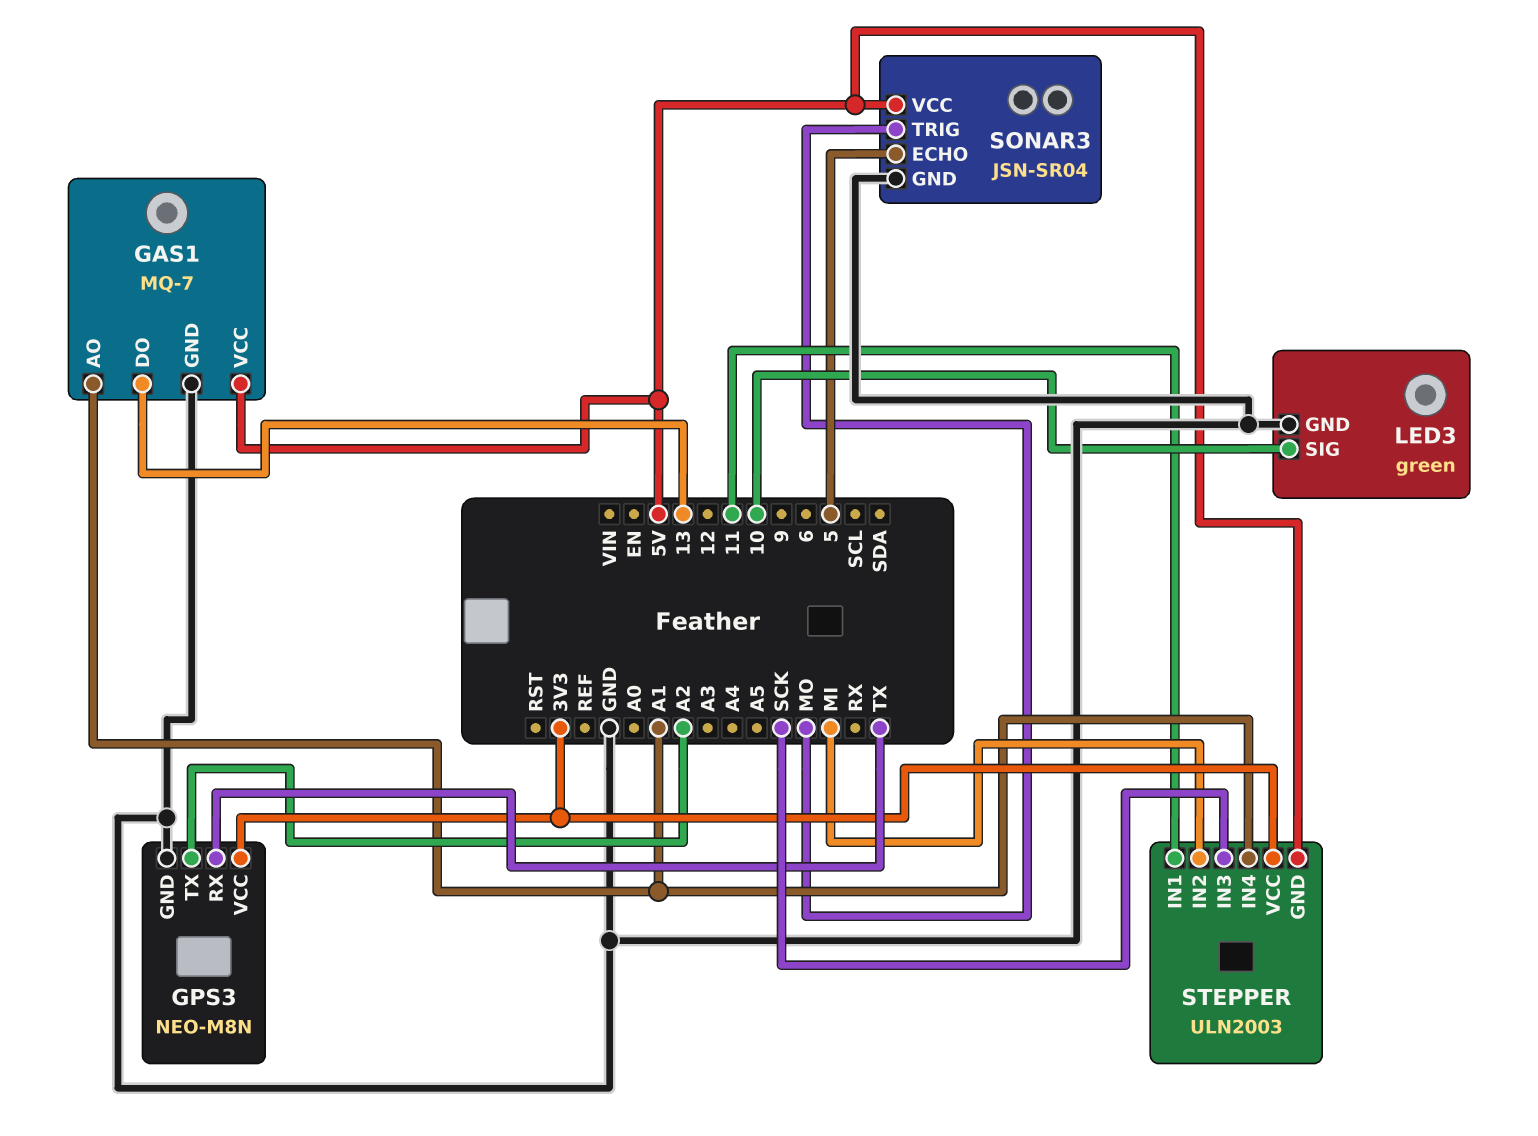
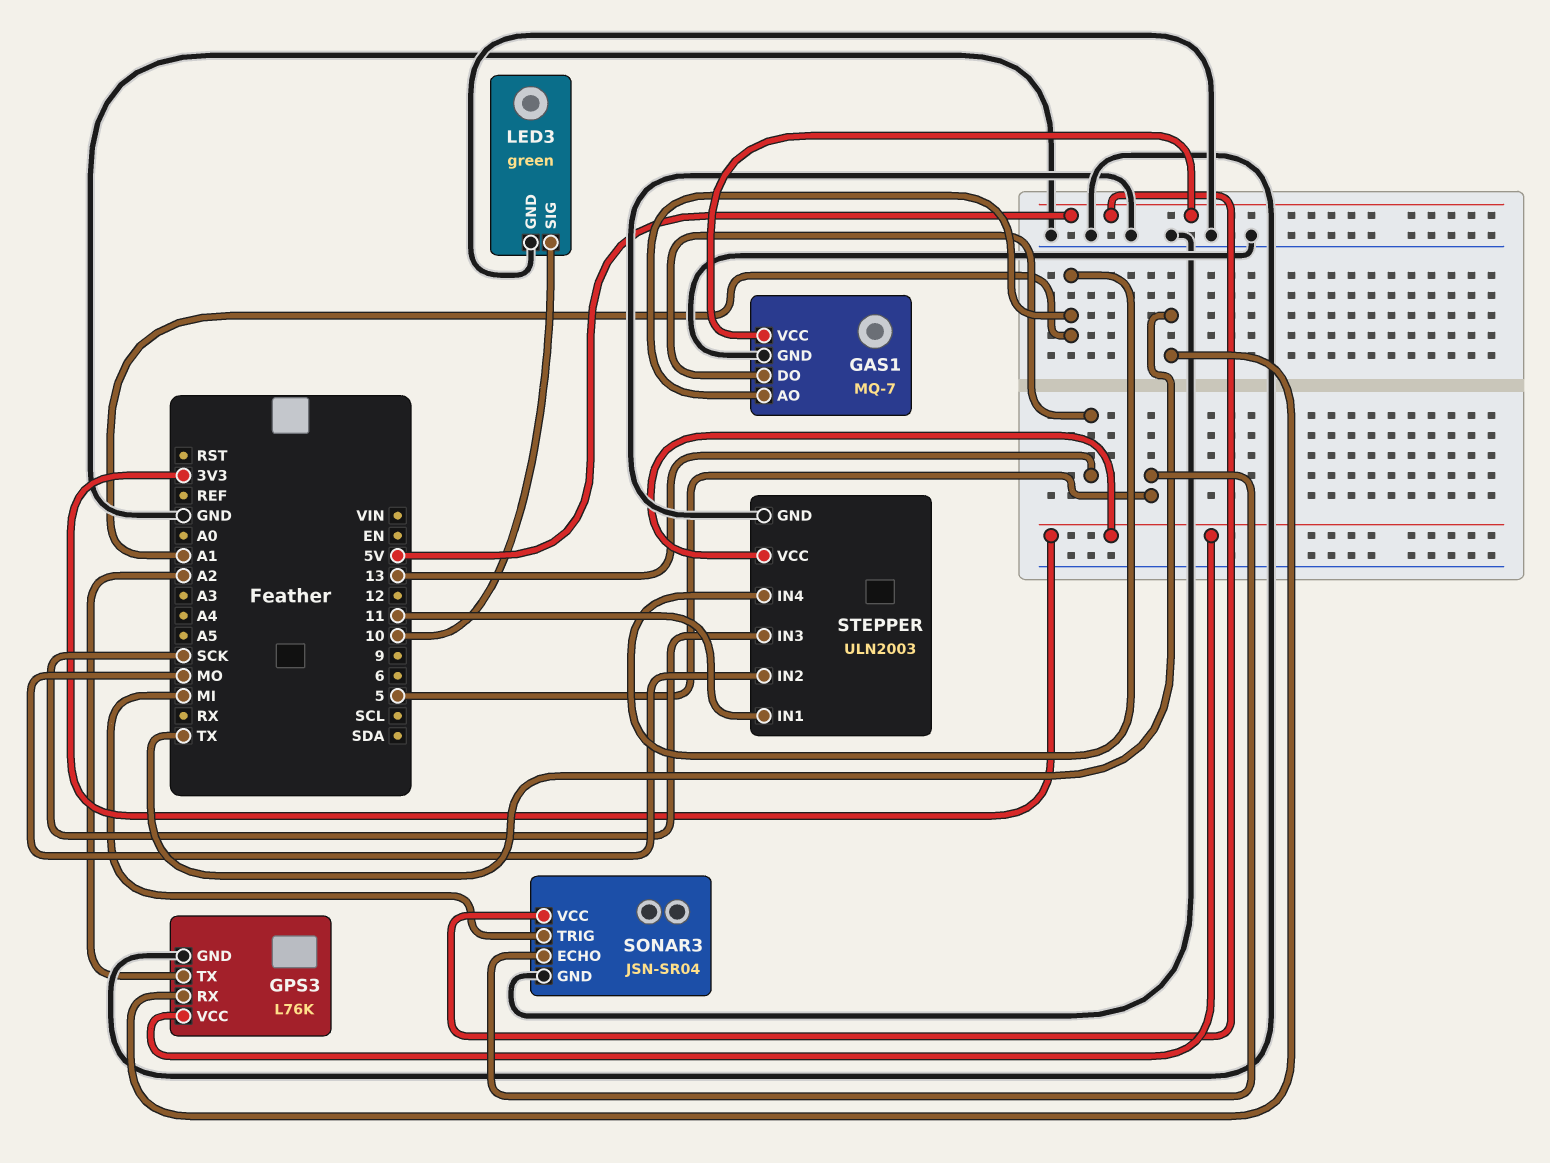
GPS3: NEO-M8N -> L76K
SONAR3 pin TRIG: MO -> MI
STEPPER pin GND: 5V -> GND
STEPPER pin IN2: MI -> MO

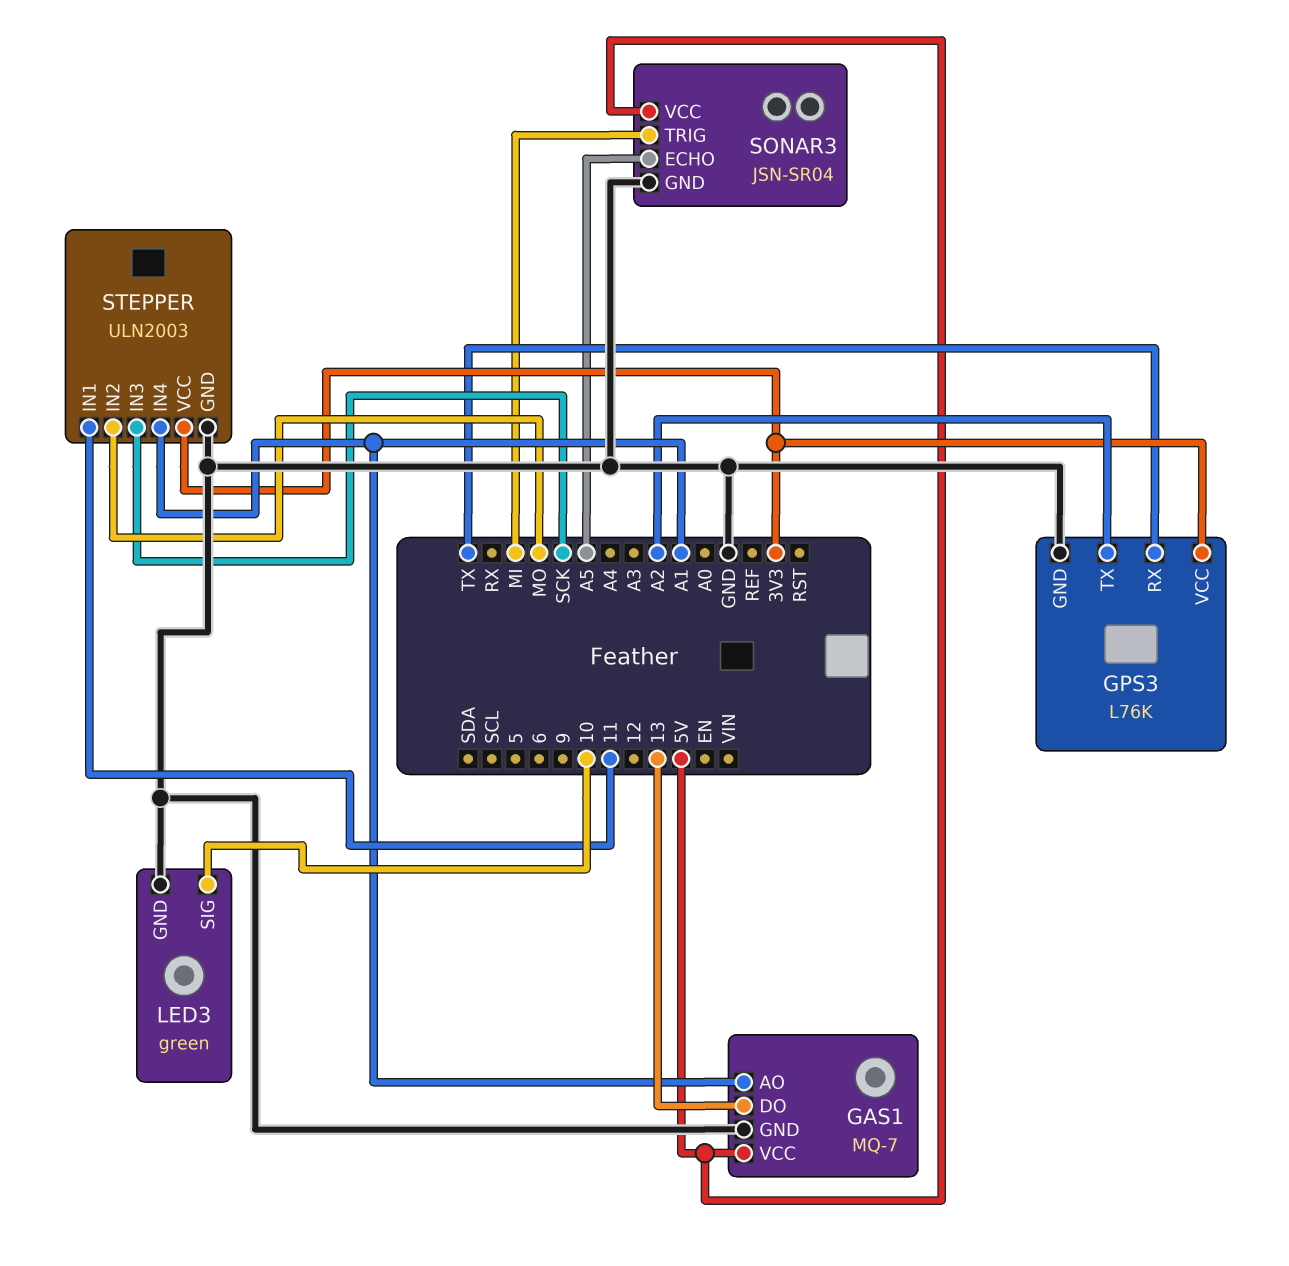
SONAR3 pin ECHO: 5 -> A5

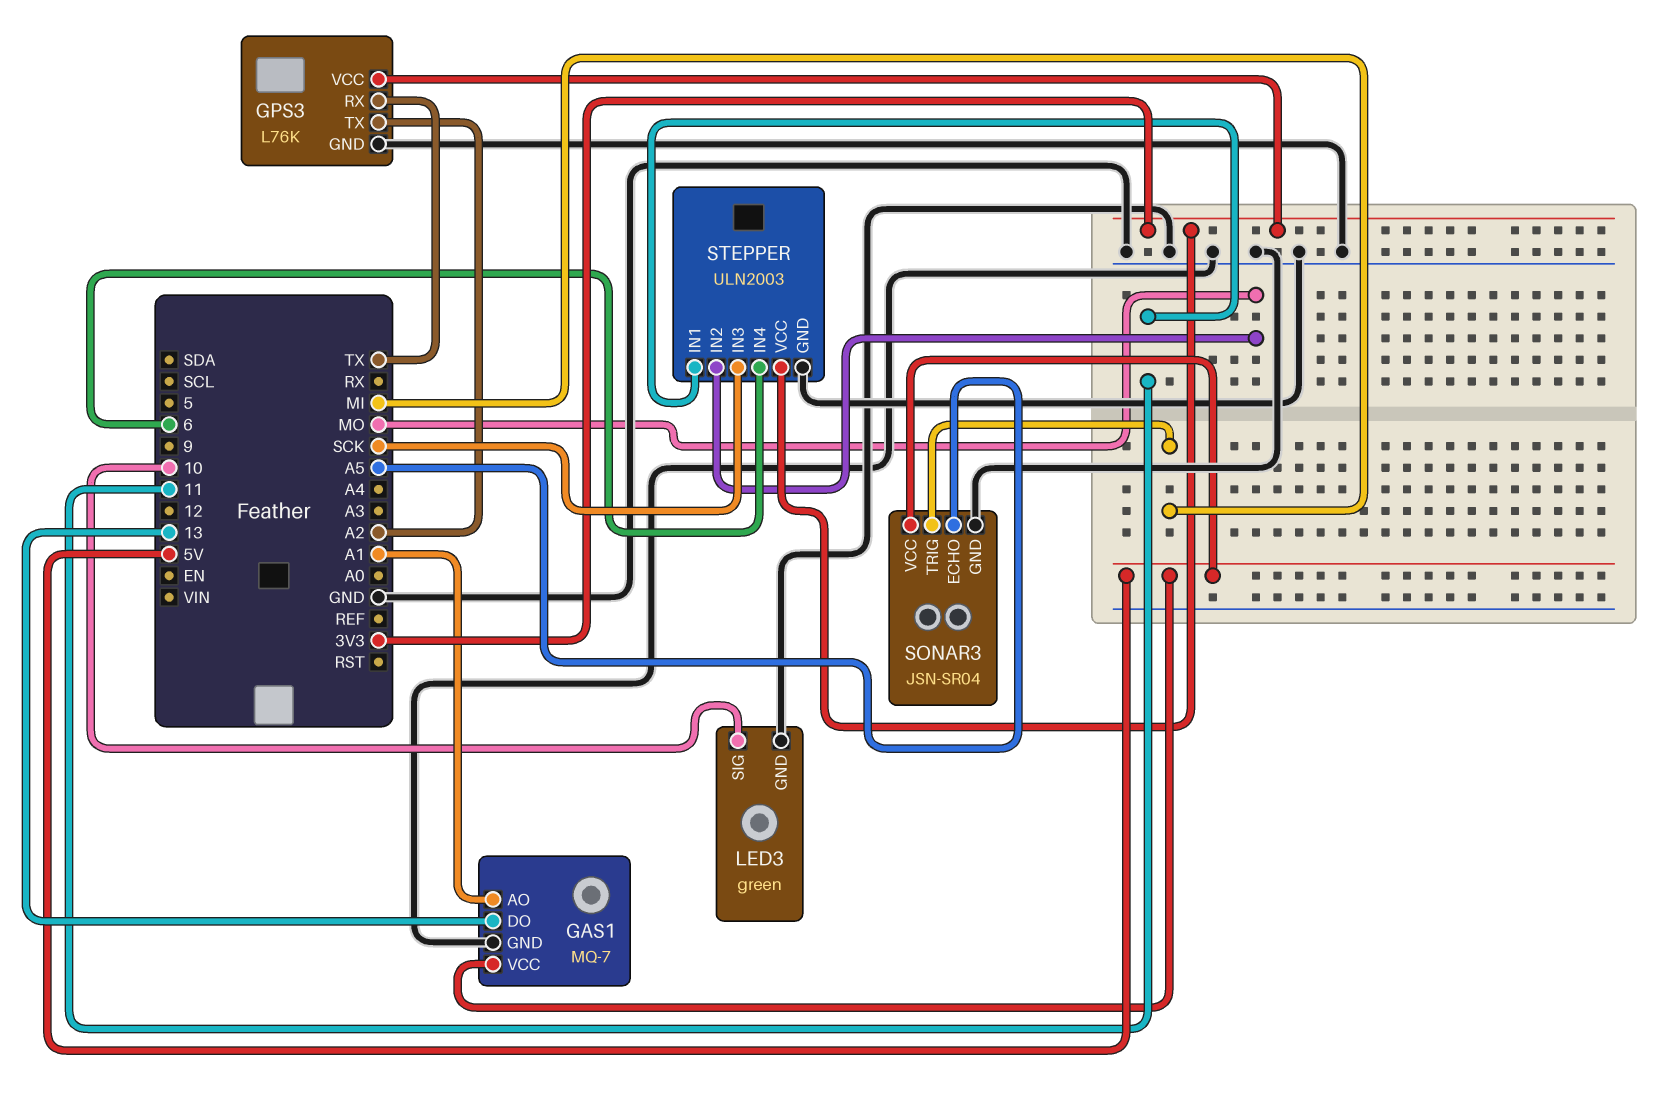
STEPPER pin IN4: A1 -> 6

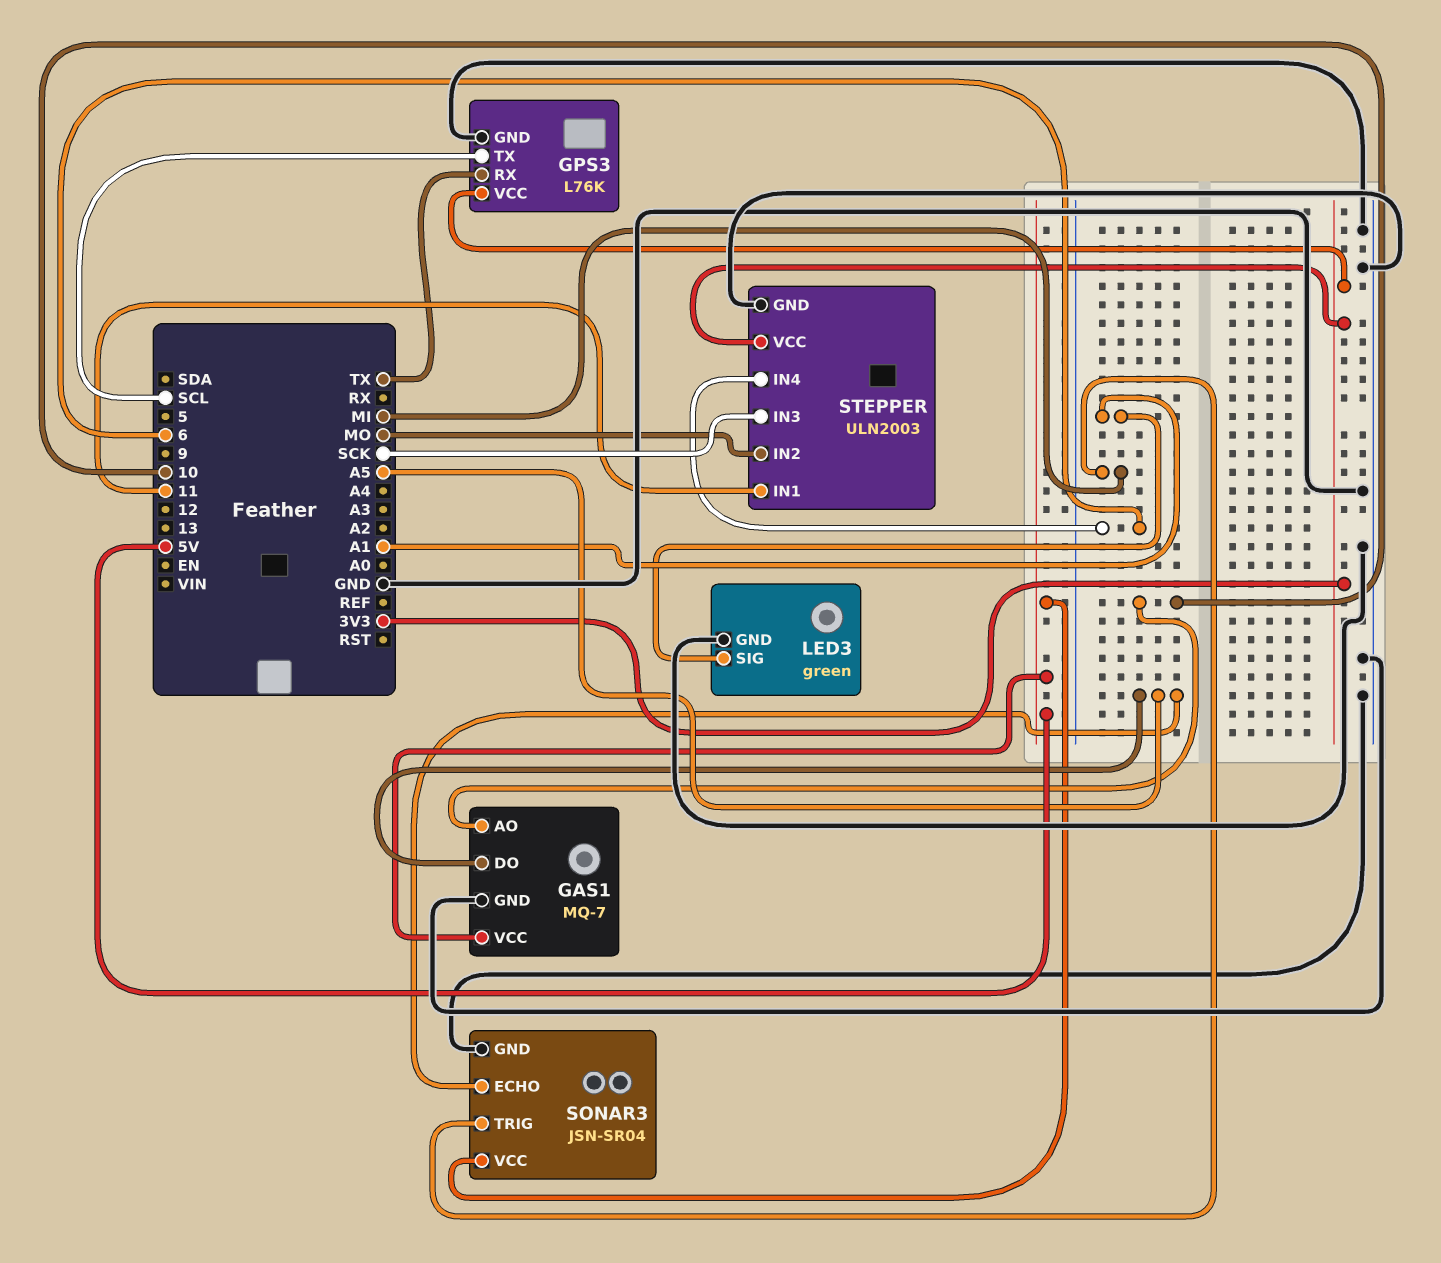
GAS1 pin AO: A1 -> 10
GAS1 pin DO: 13 -> A5
GPS3 pin TX: A2 -> SCL
LED3 pin SIG: 10 -> A1

